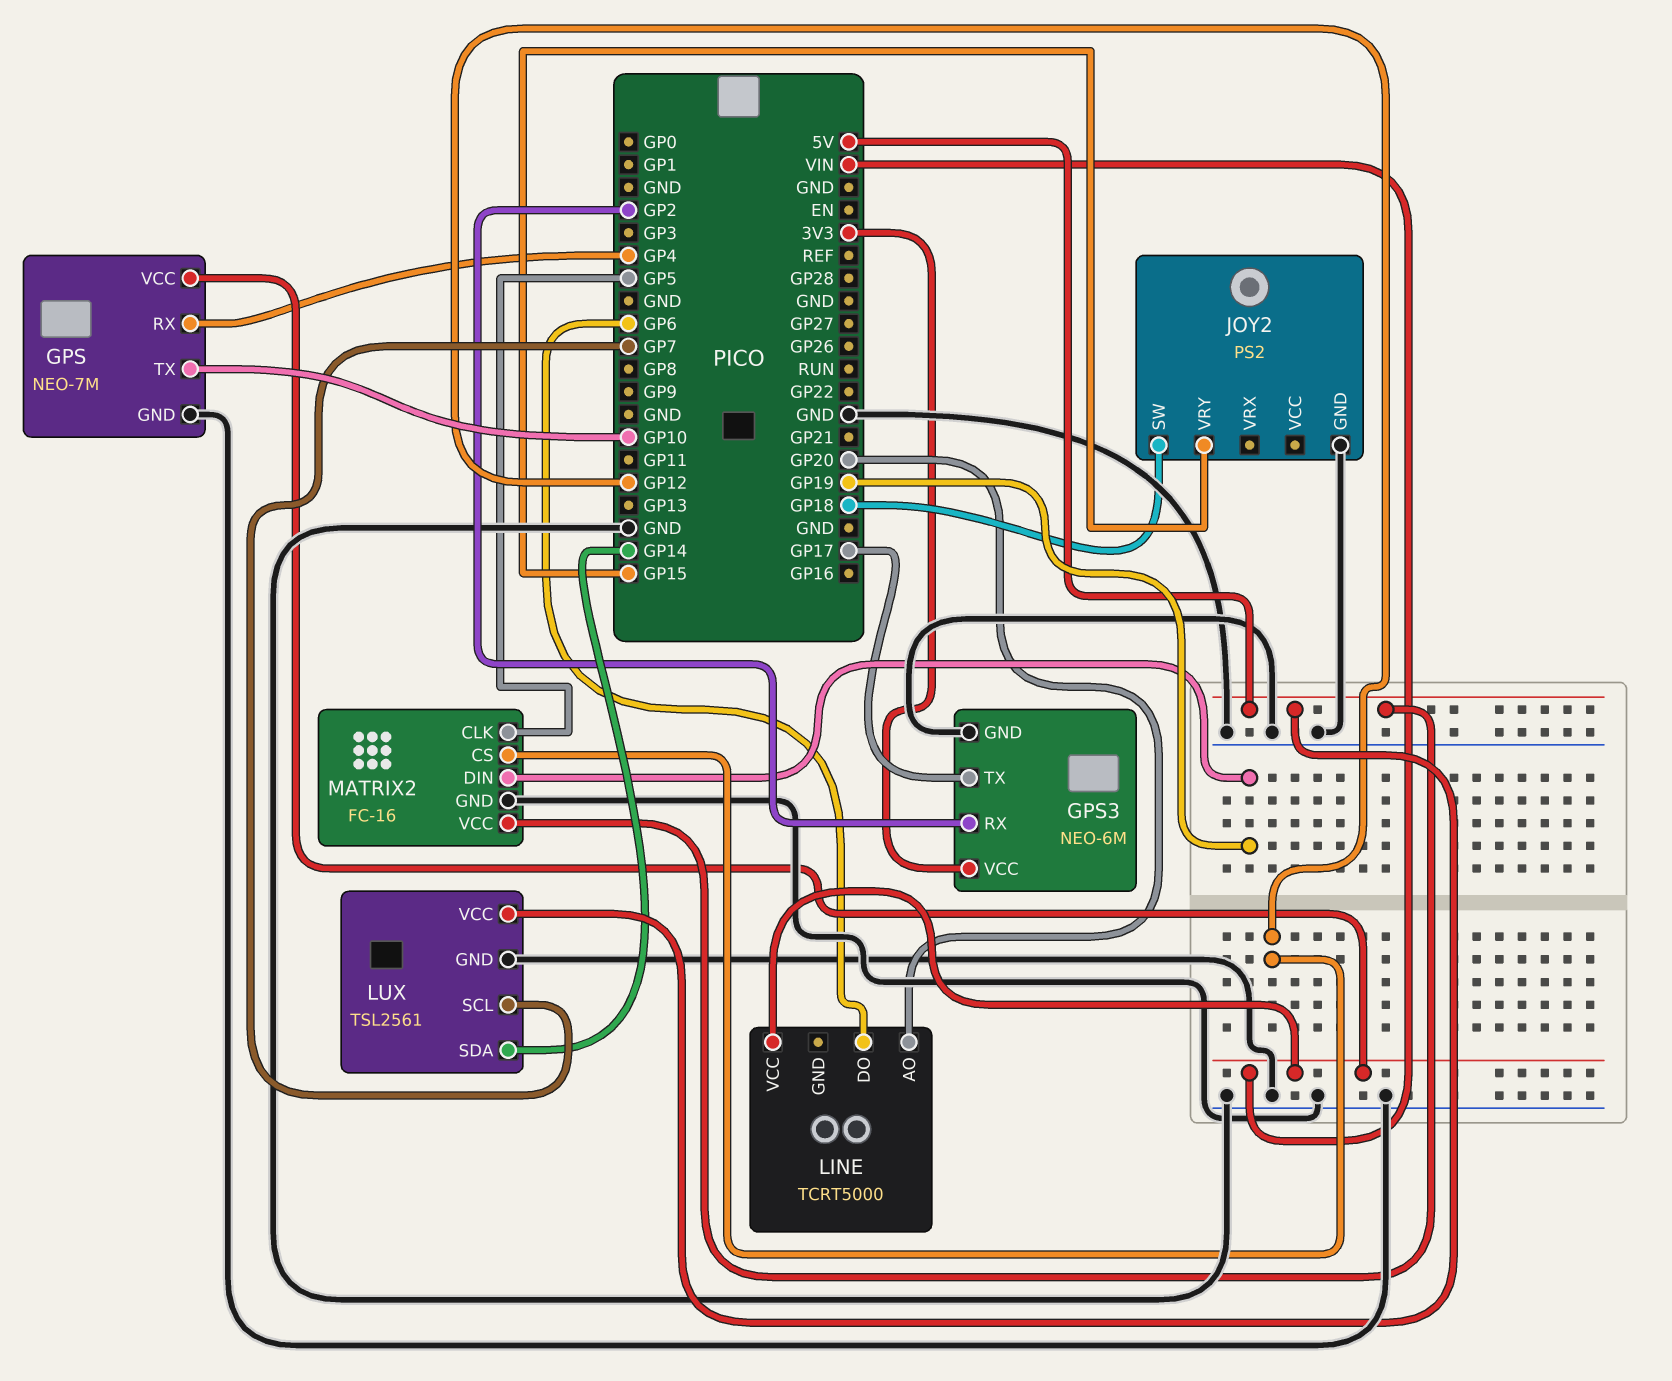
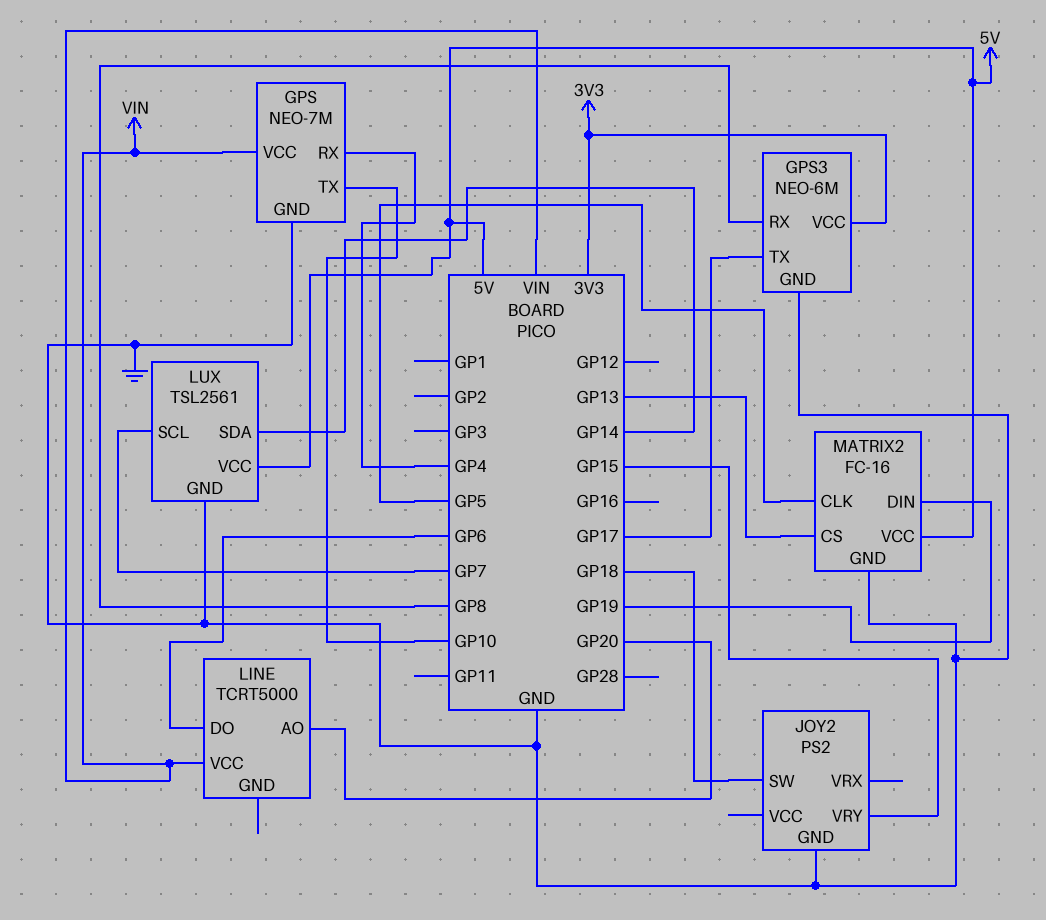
GPS3 pin RX: GP2 -> GP8
MATRIX2 pin CS: GP12 -> GP13

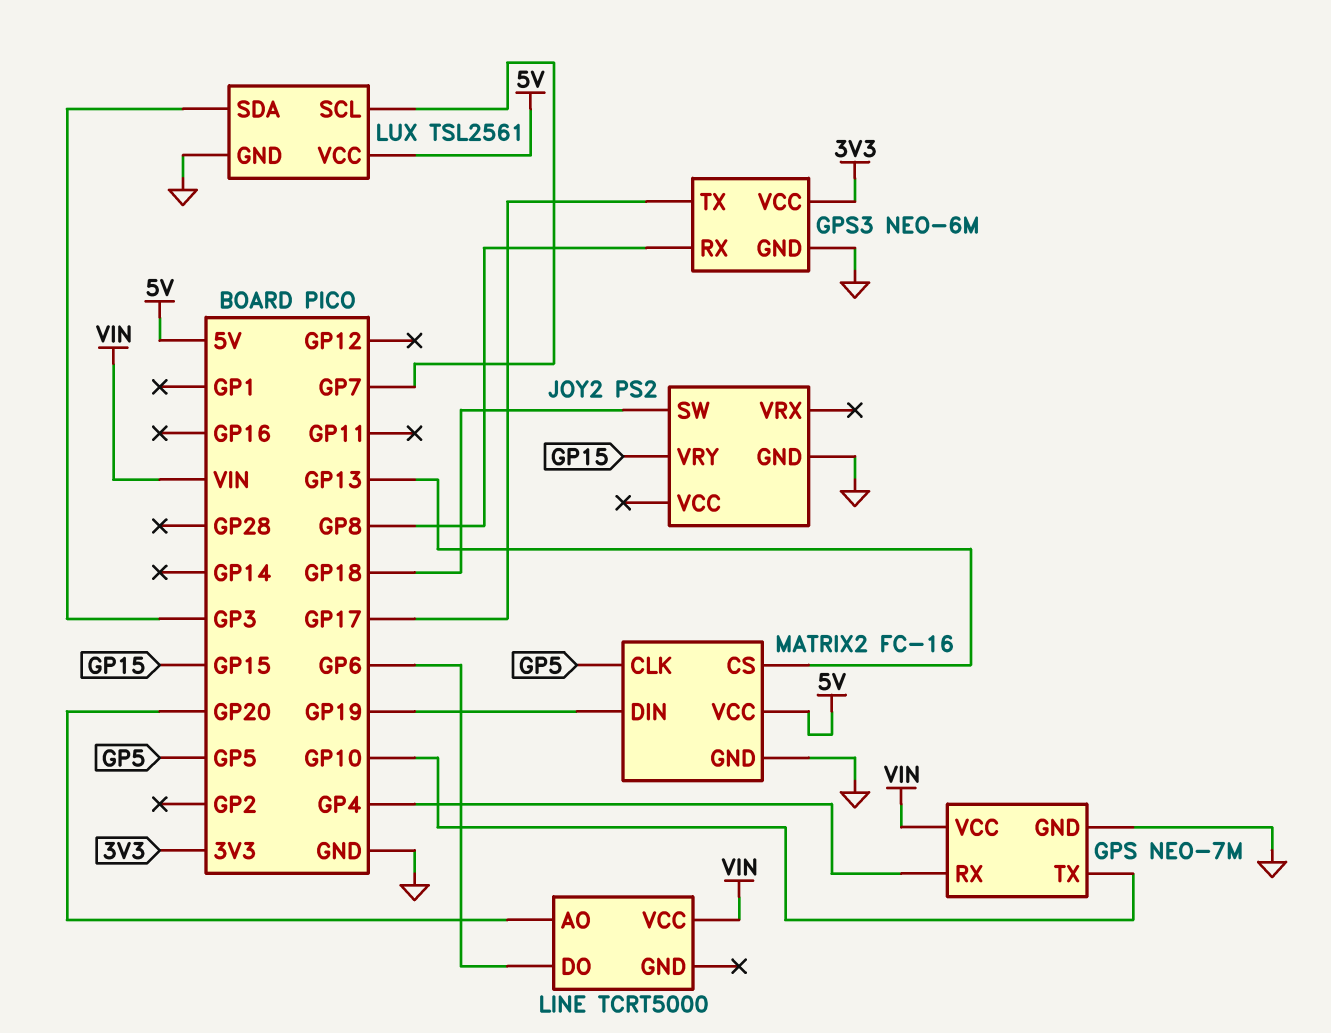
LUX pin SDA: GP14 -> GP3

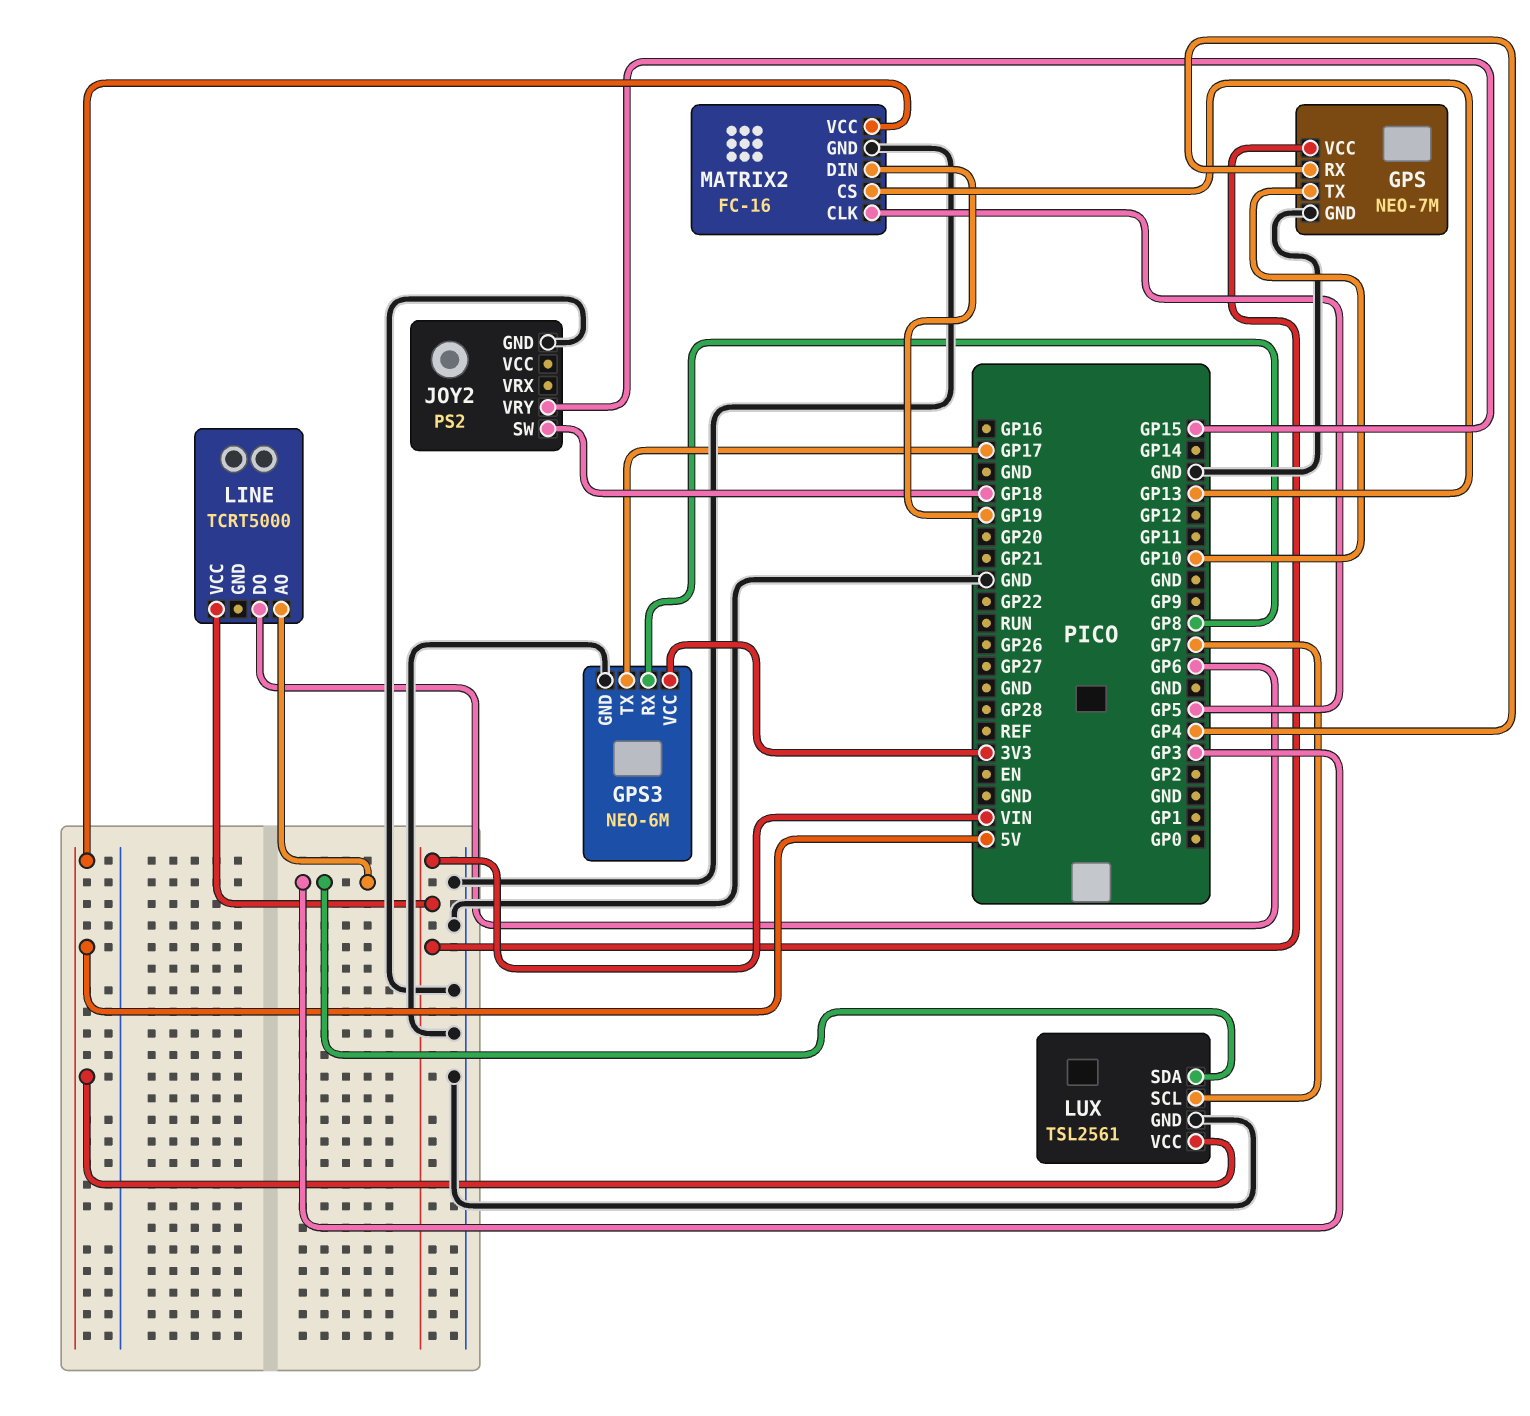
LINE pin AO: GP20 -> GP3

